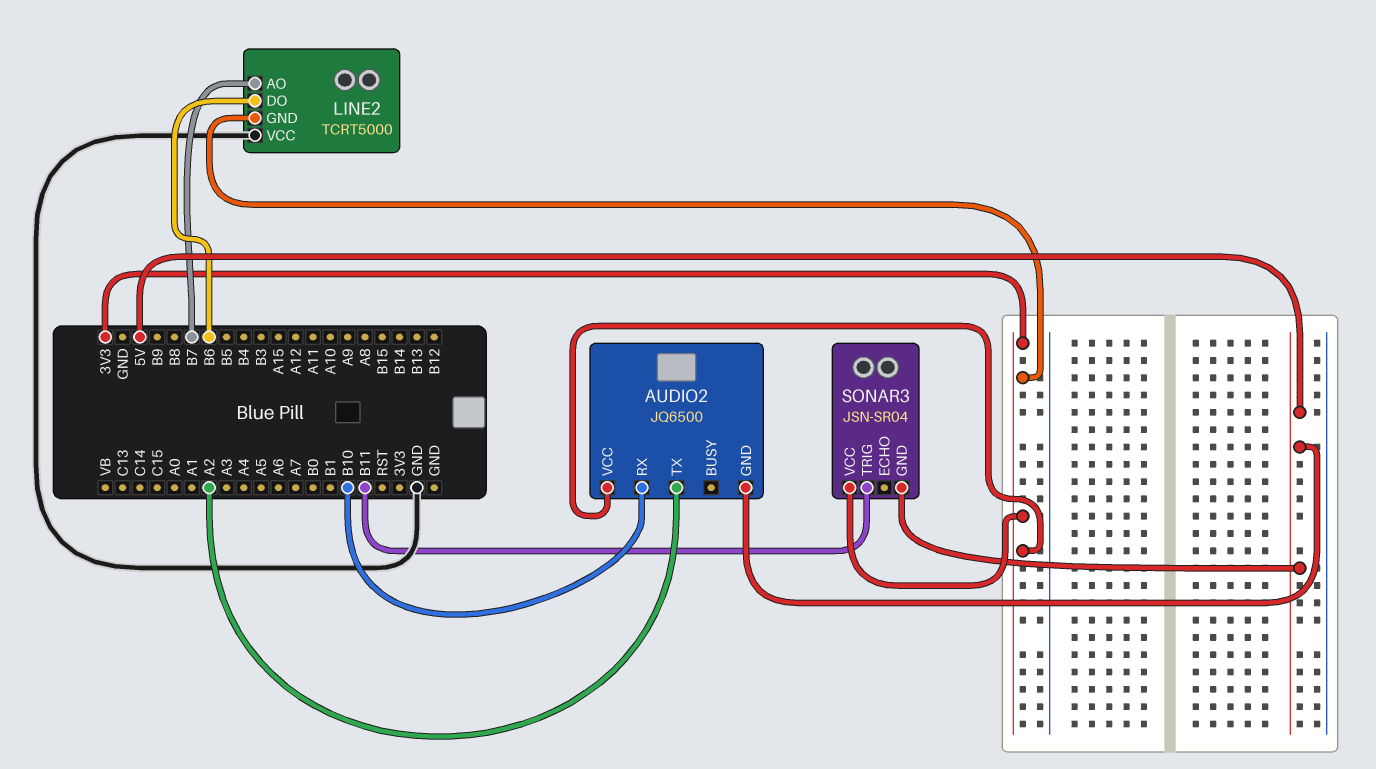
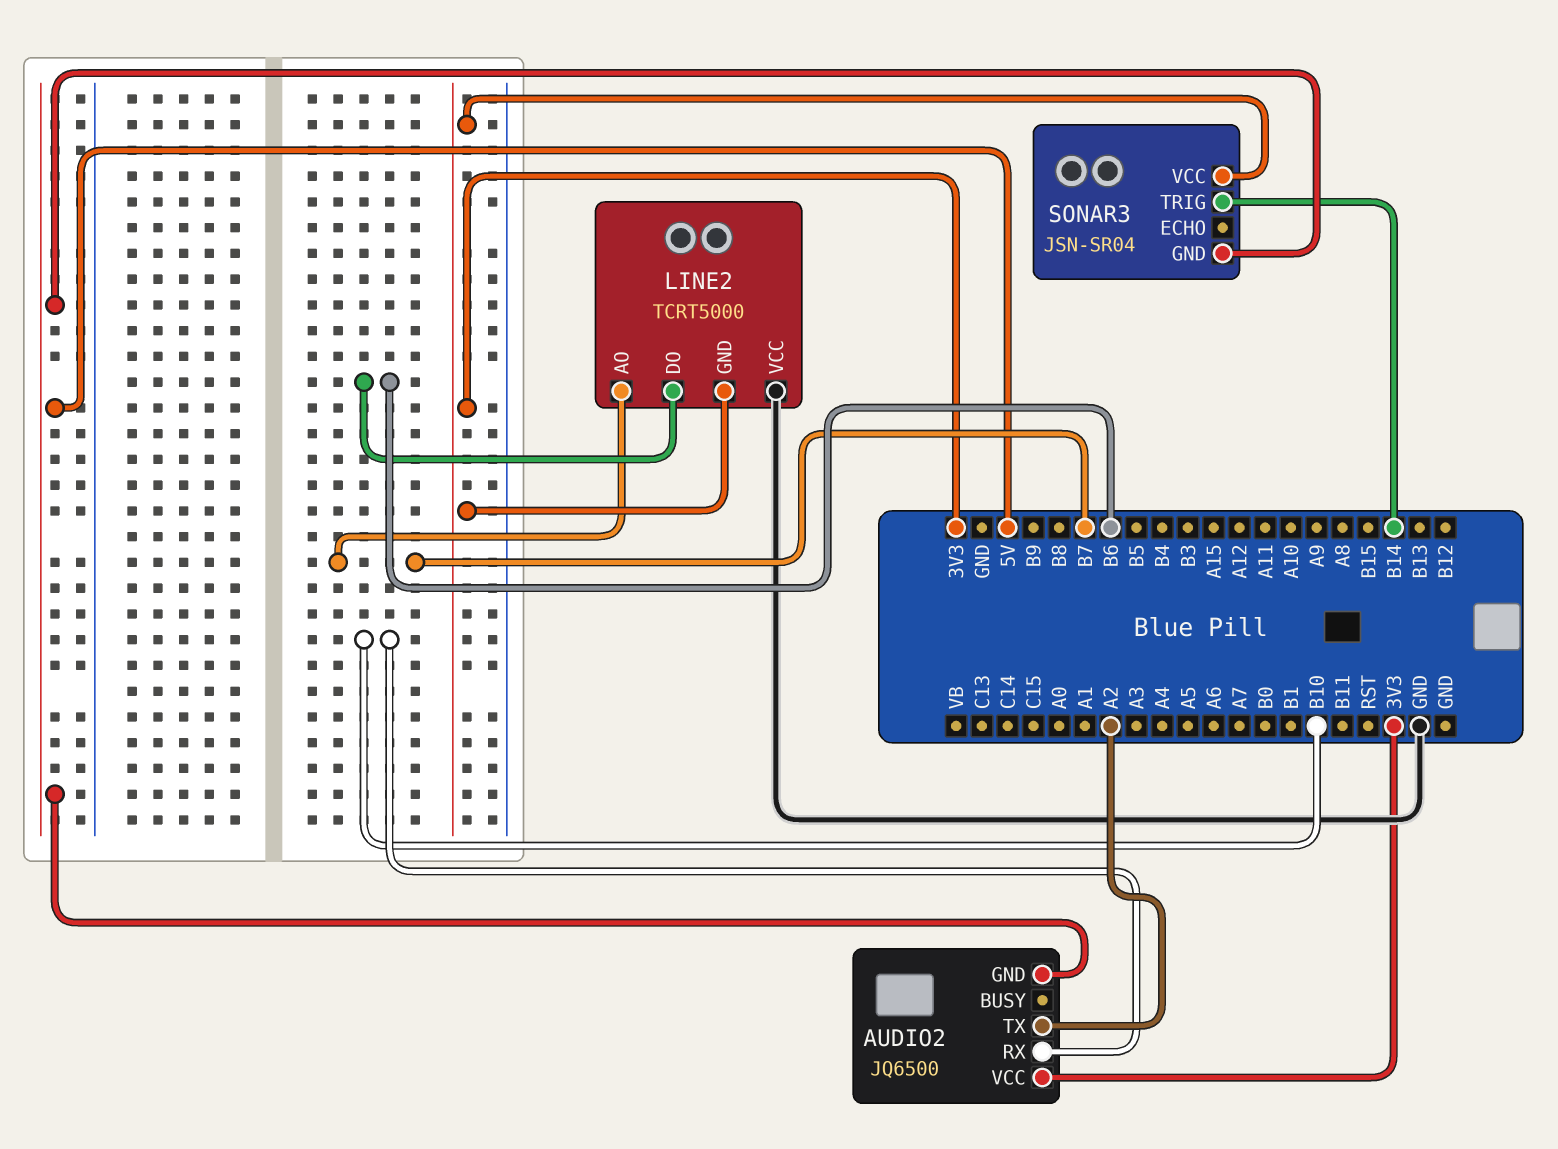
SONAR3 pin TRIG: B11 -> B14

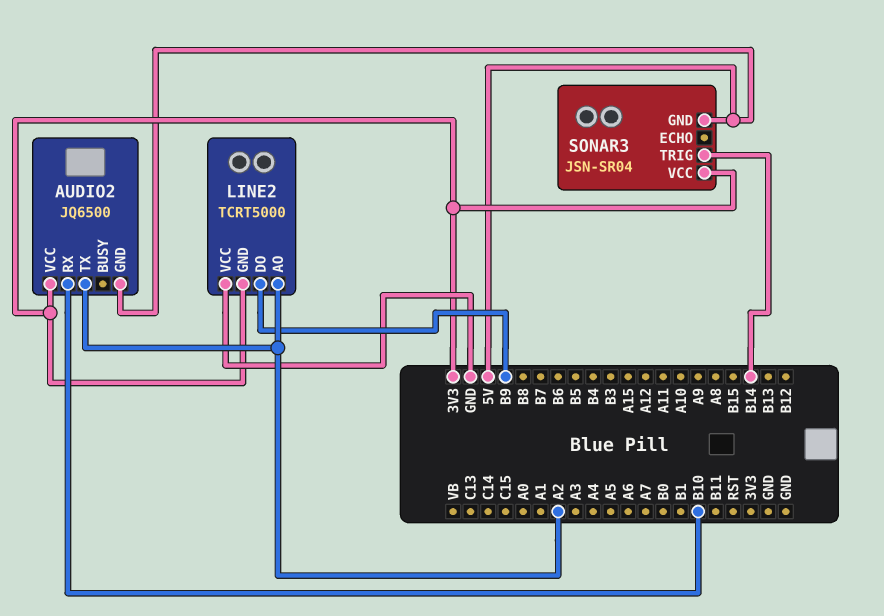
LINE2 pin AO: B7 -> A2
LINE2 pin DO: B6 -> B9

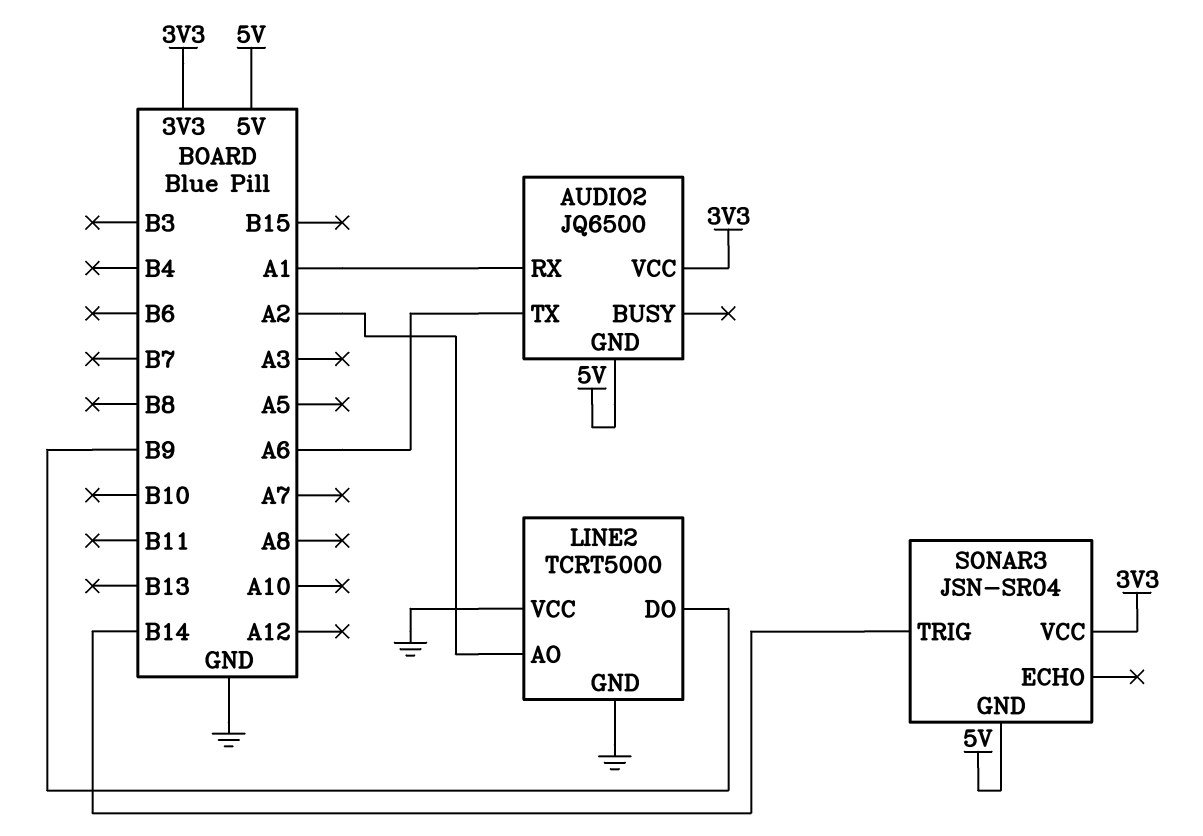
AUDIO2 pin RX: B10 -> A1
AUDIO2 pin TX: A2 -> A6
LINE2 pin GND: 3V3 -> GND

